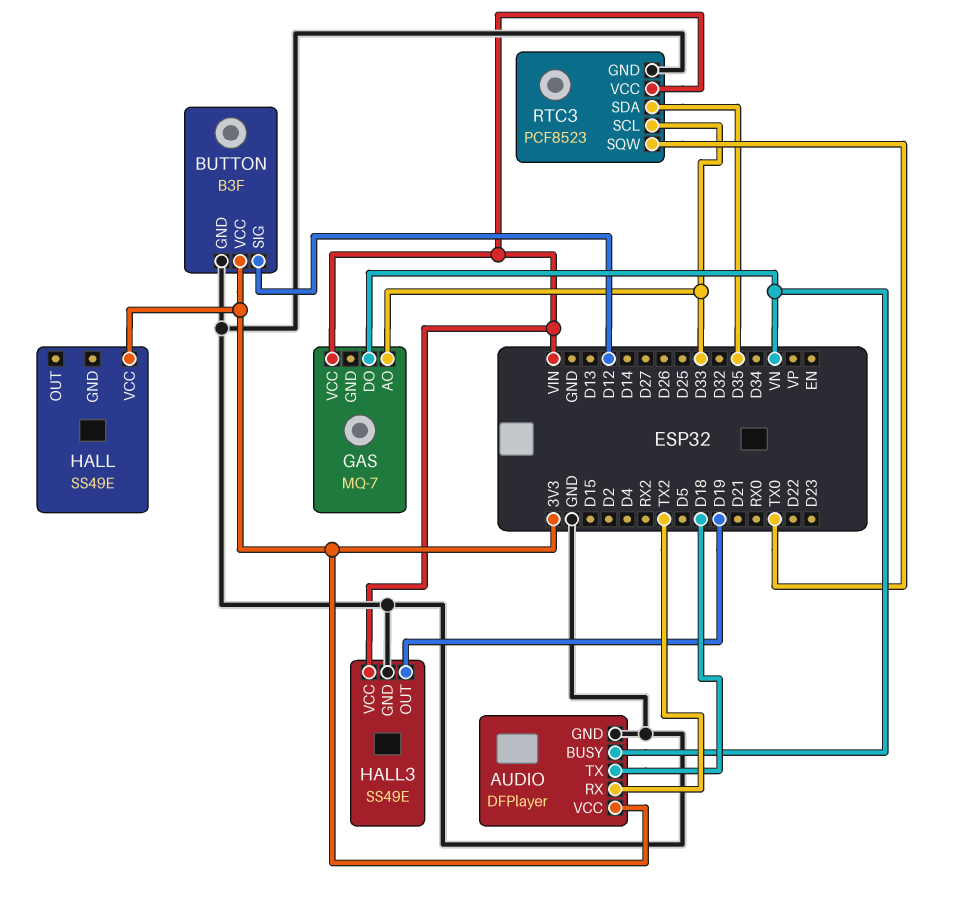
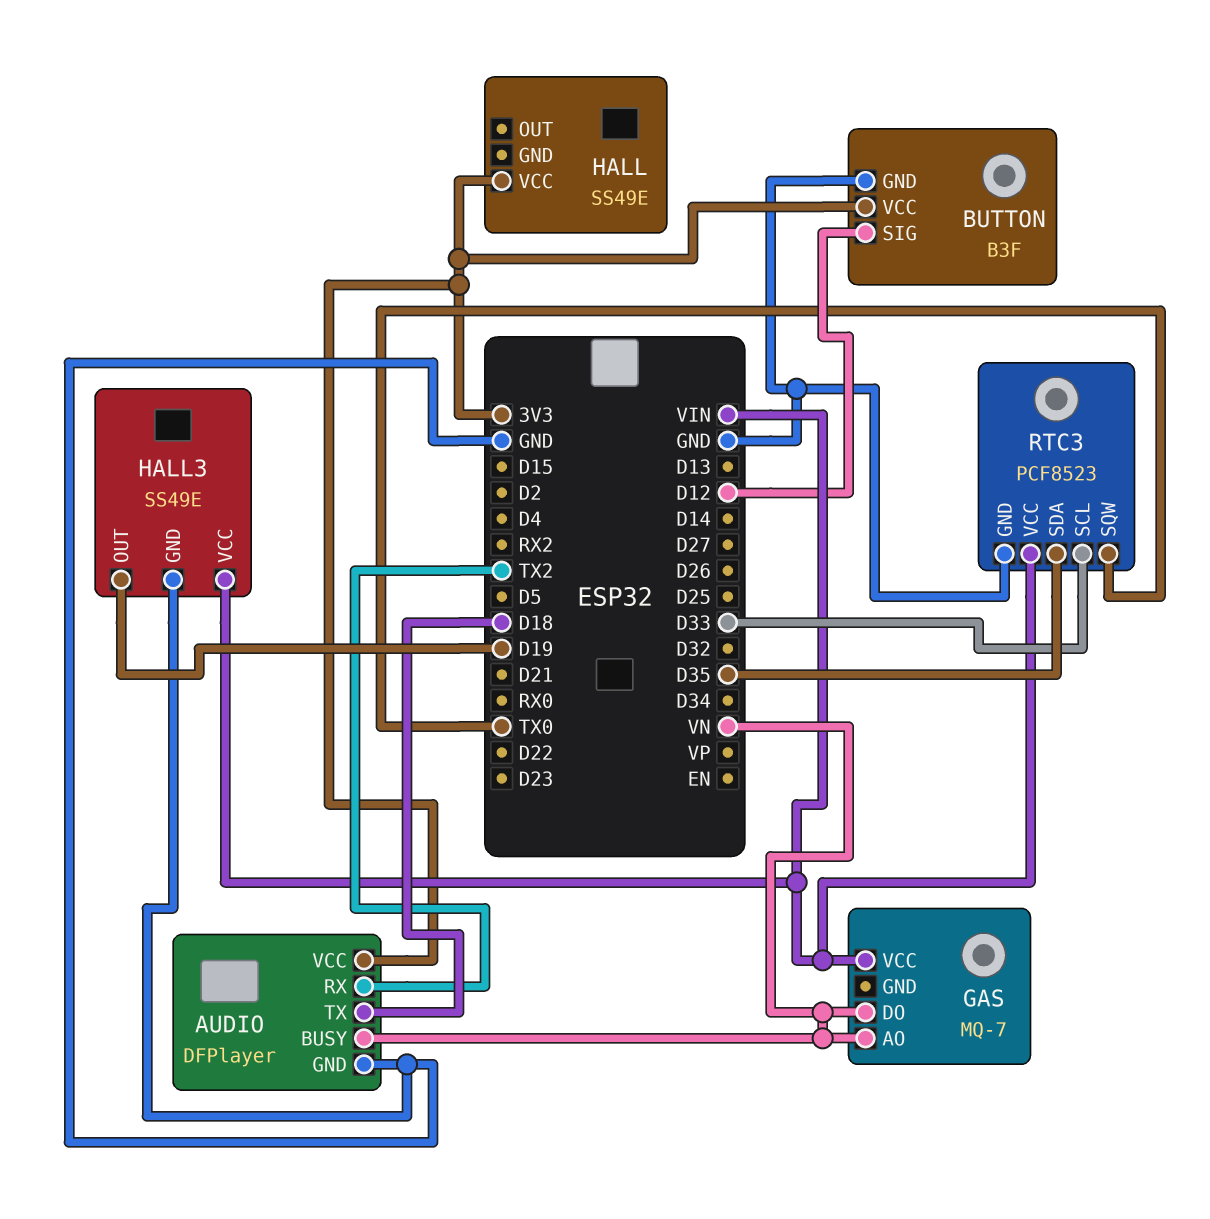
GAS pin AO: D33 -> VN

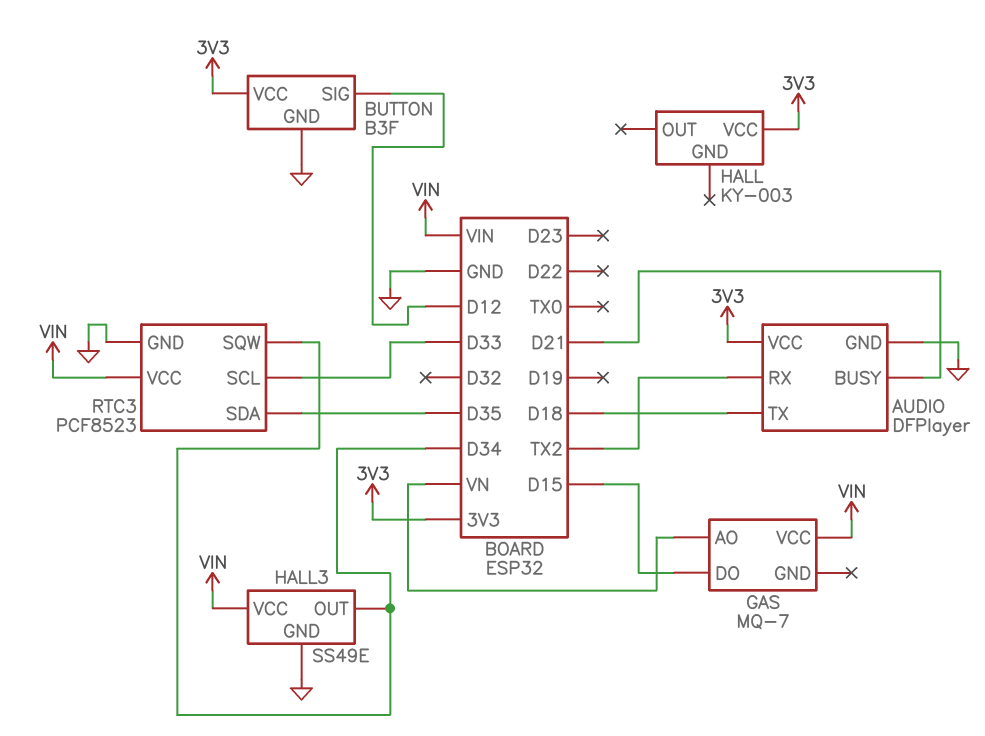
AUDIO pin BUSY: VN -> D21
GAS pin DO: VN -> D15
HALL: SS49E -> KY-003
HALL3 pin OUT: D19 -> D34
RTC3 pin SQW: TX0 -> D34

